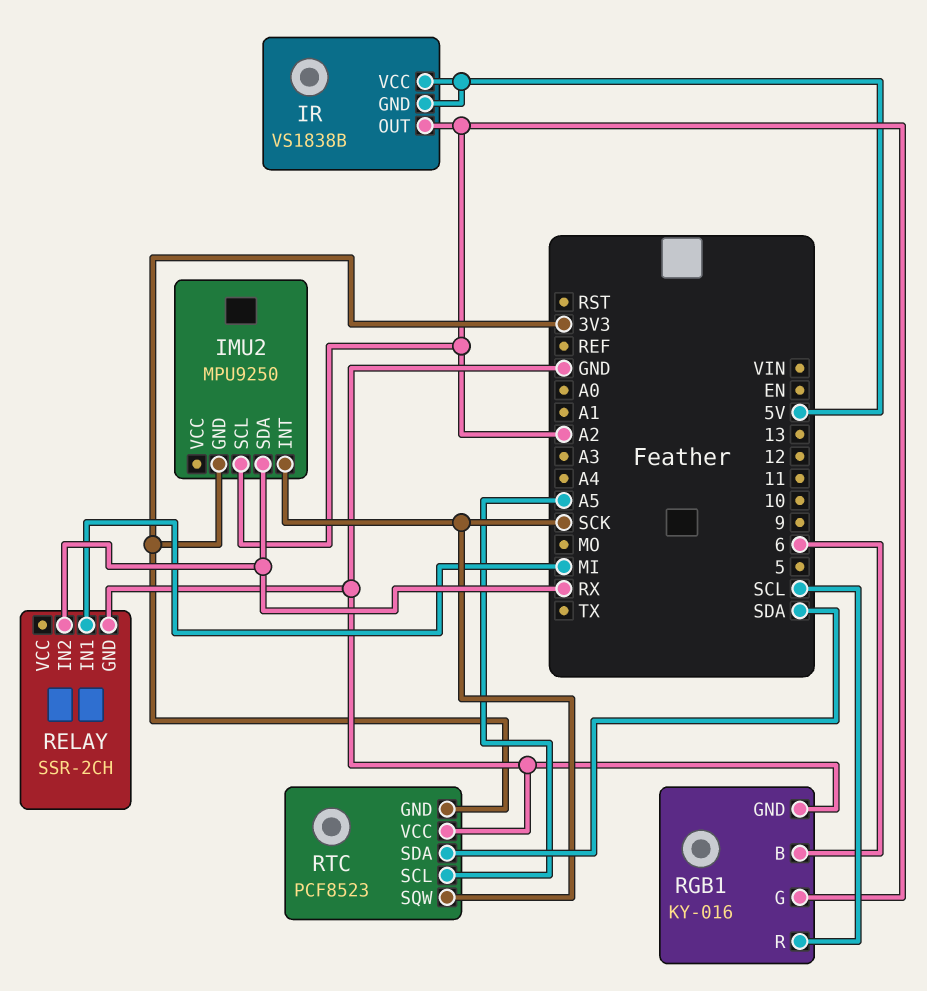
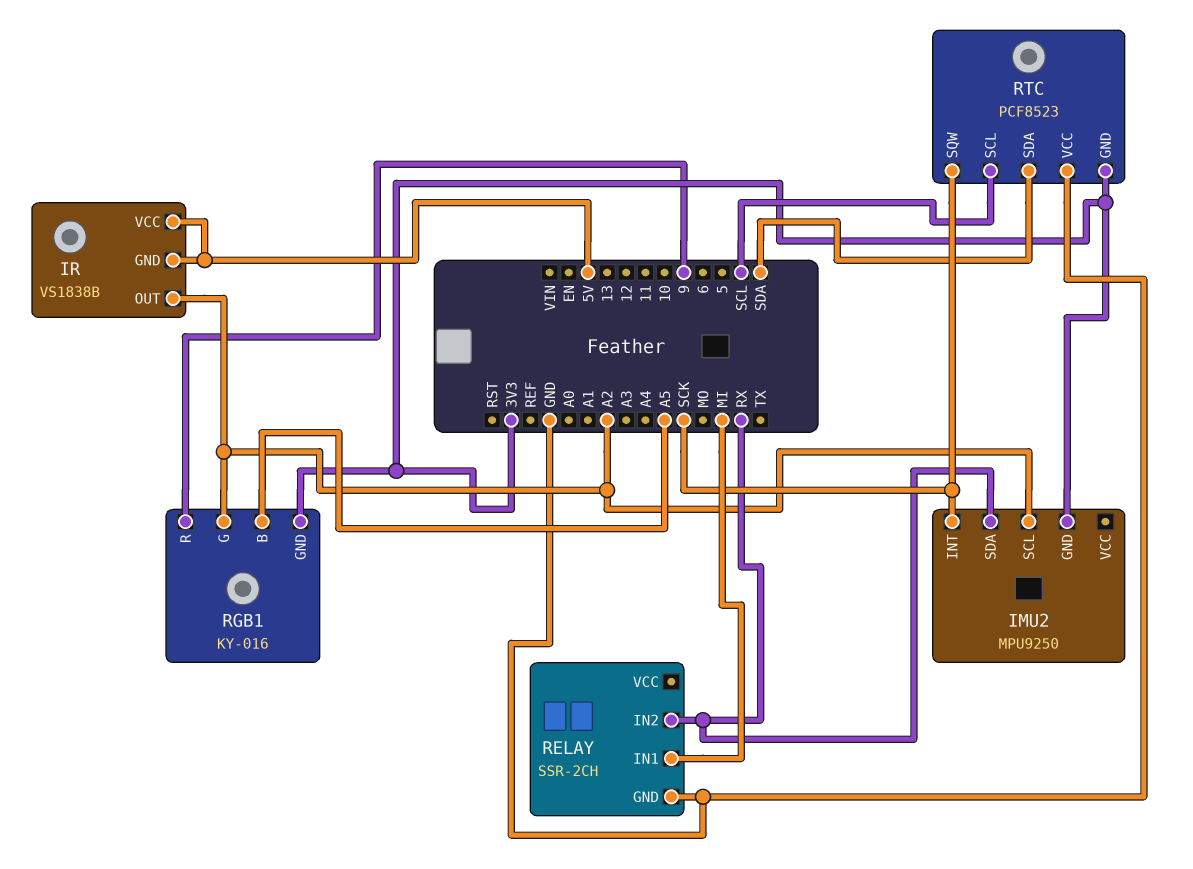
RGB1 pin B: 6 -> A5
RGB1 pin GND: GND -> 3V3
RGB1 pin R: SCL -> 9
RTC pin SCL: A5 -> SCL

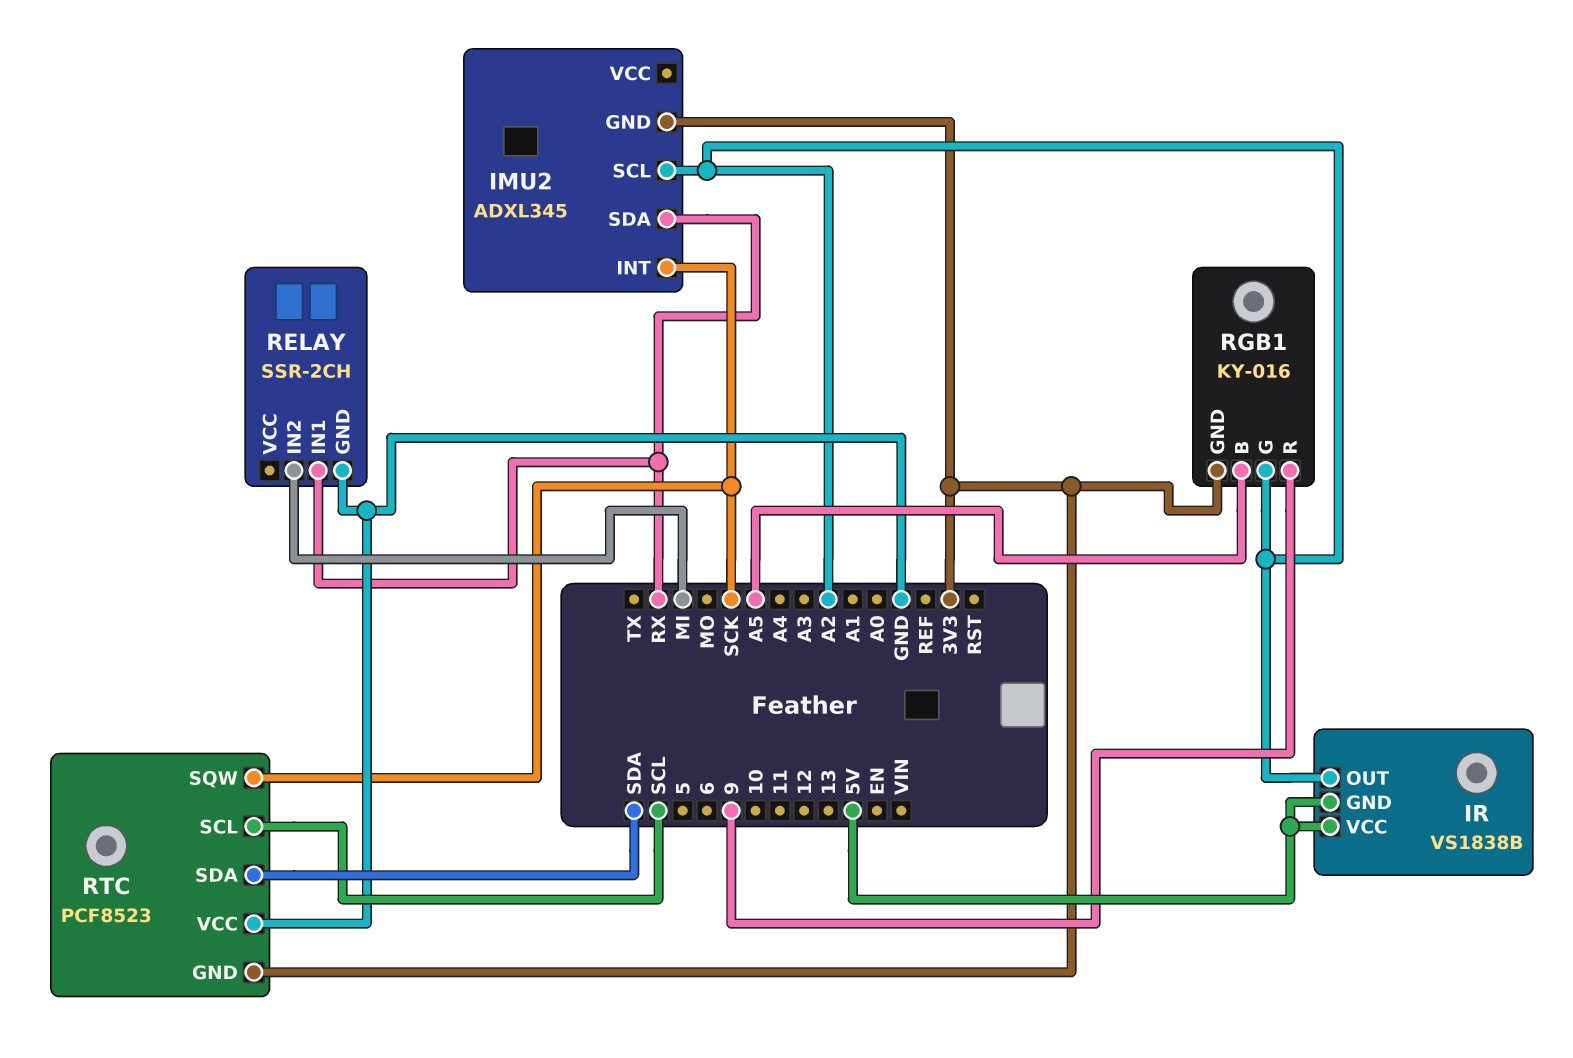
IMU2: MPU9250 -> ADXL345
RELAY pin IN1: MI -> RX
RELAY pin IN2: RX -> MI

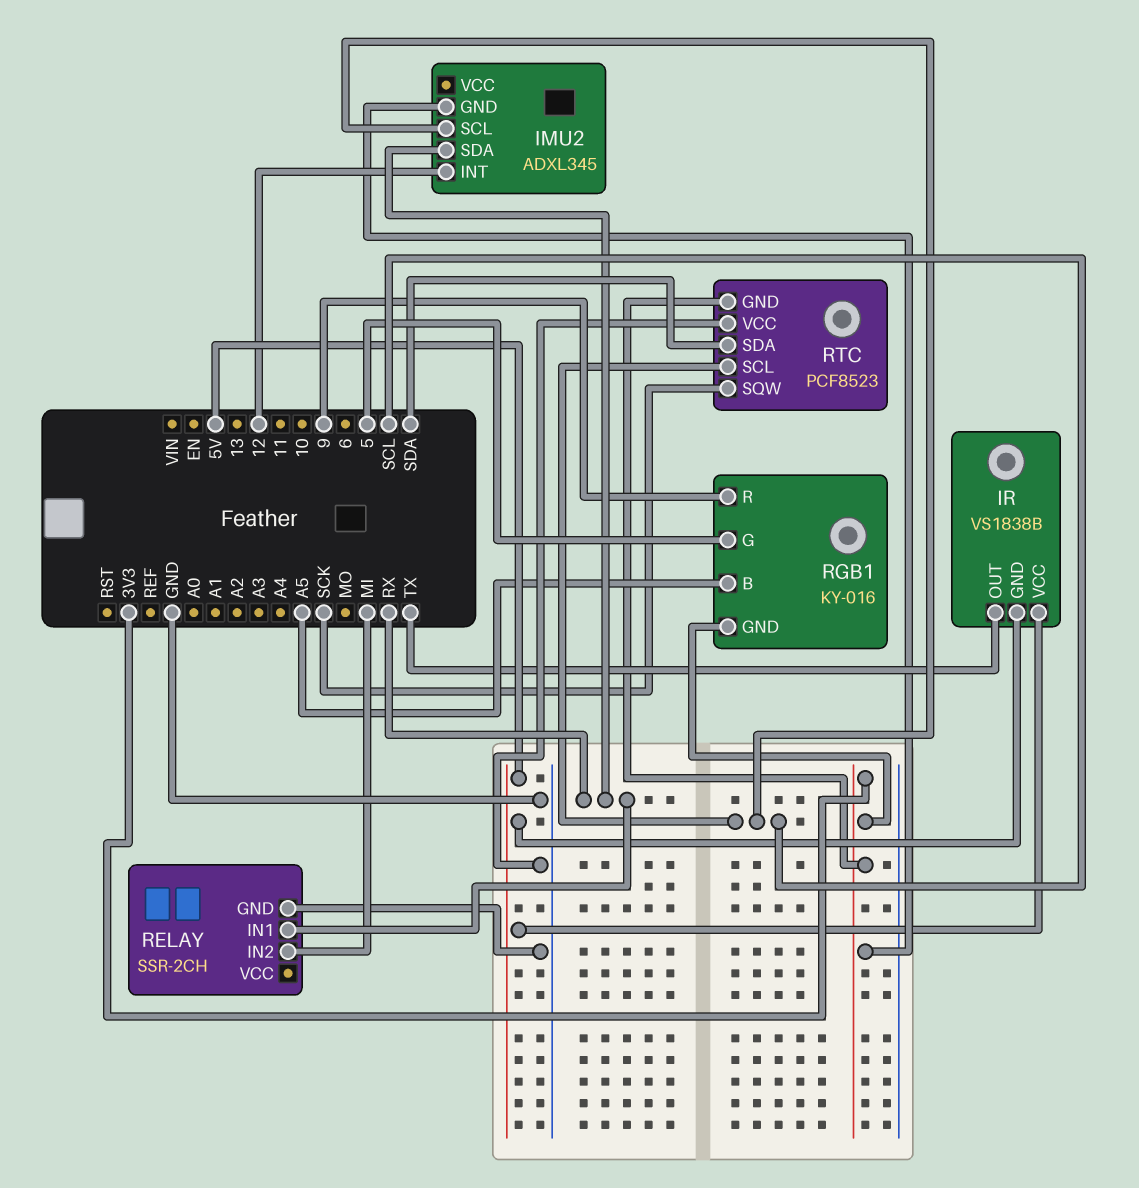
IMU2 pin INT: SCK -> 12
IMU2 pin SCL: A2 -> SCL
IR pin OUT: A2 -> TX
RGB1 pin G: A2 -> 5

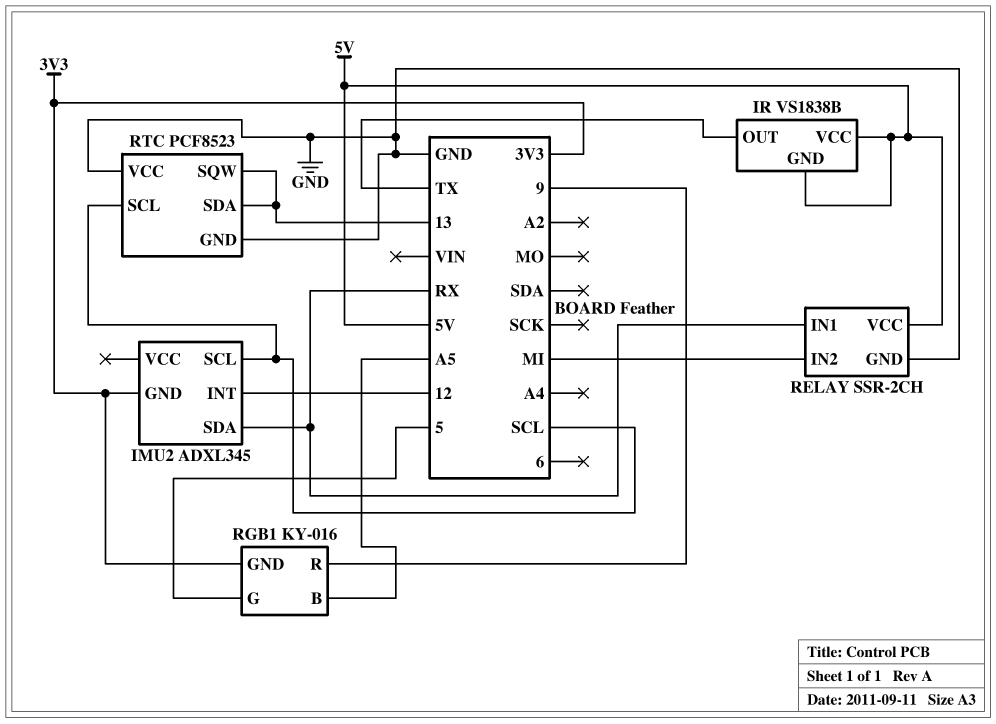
RELAY pin VCC: none -> 5V
RTC pin GND: 3V3 -> GND
RTC pin SDA: SDA -> 13
RTC pin SQW: SCK -> 13

